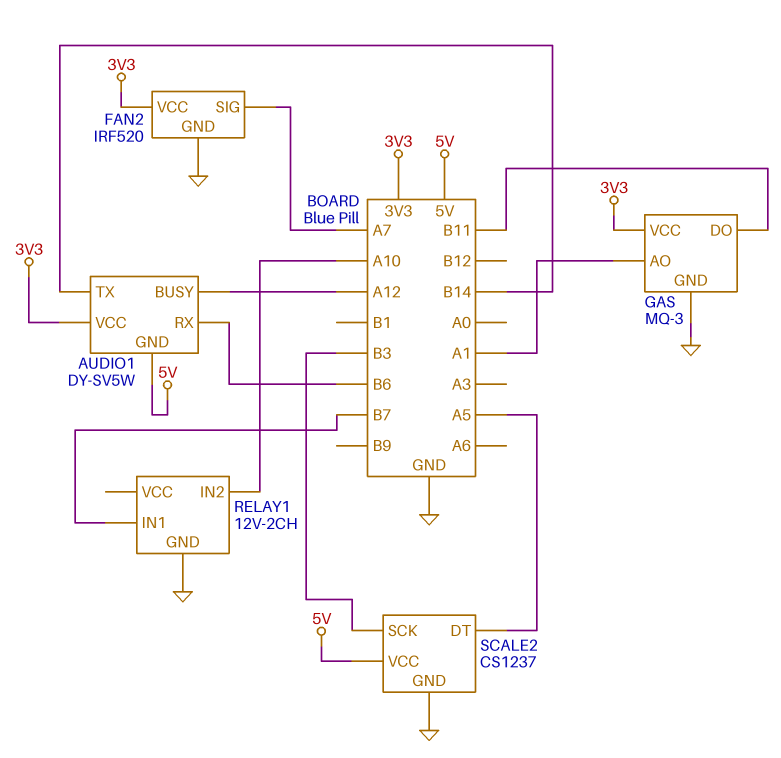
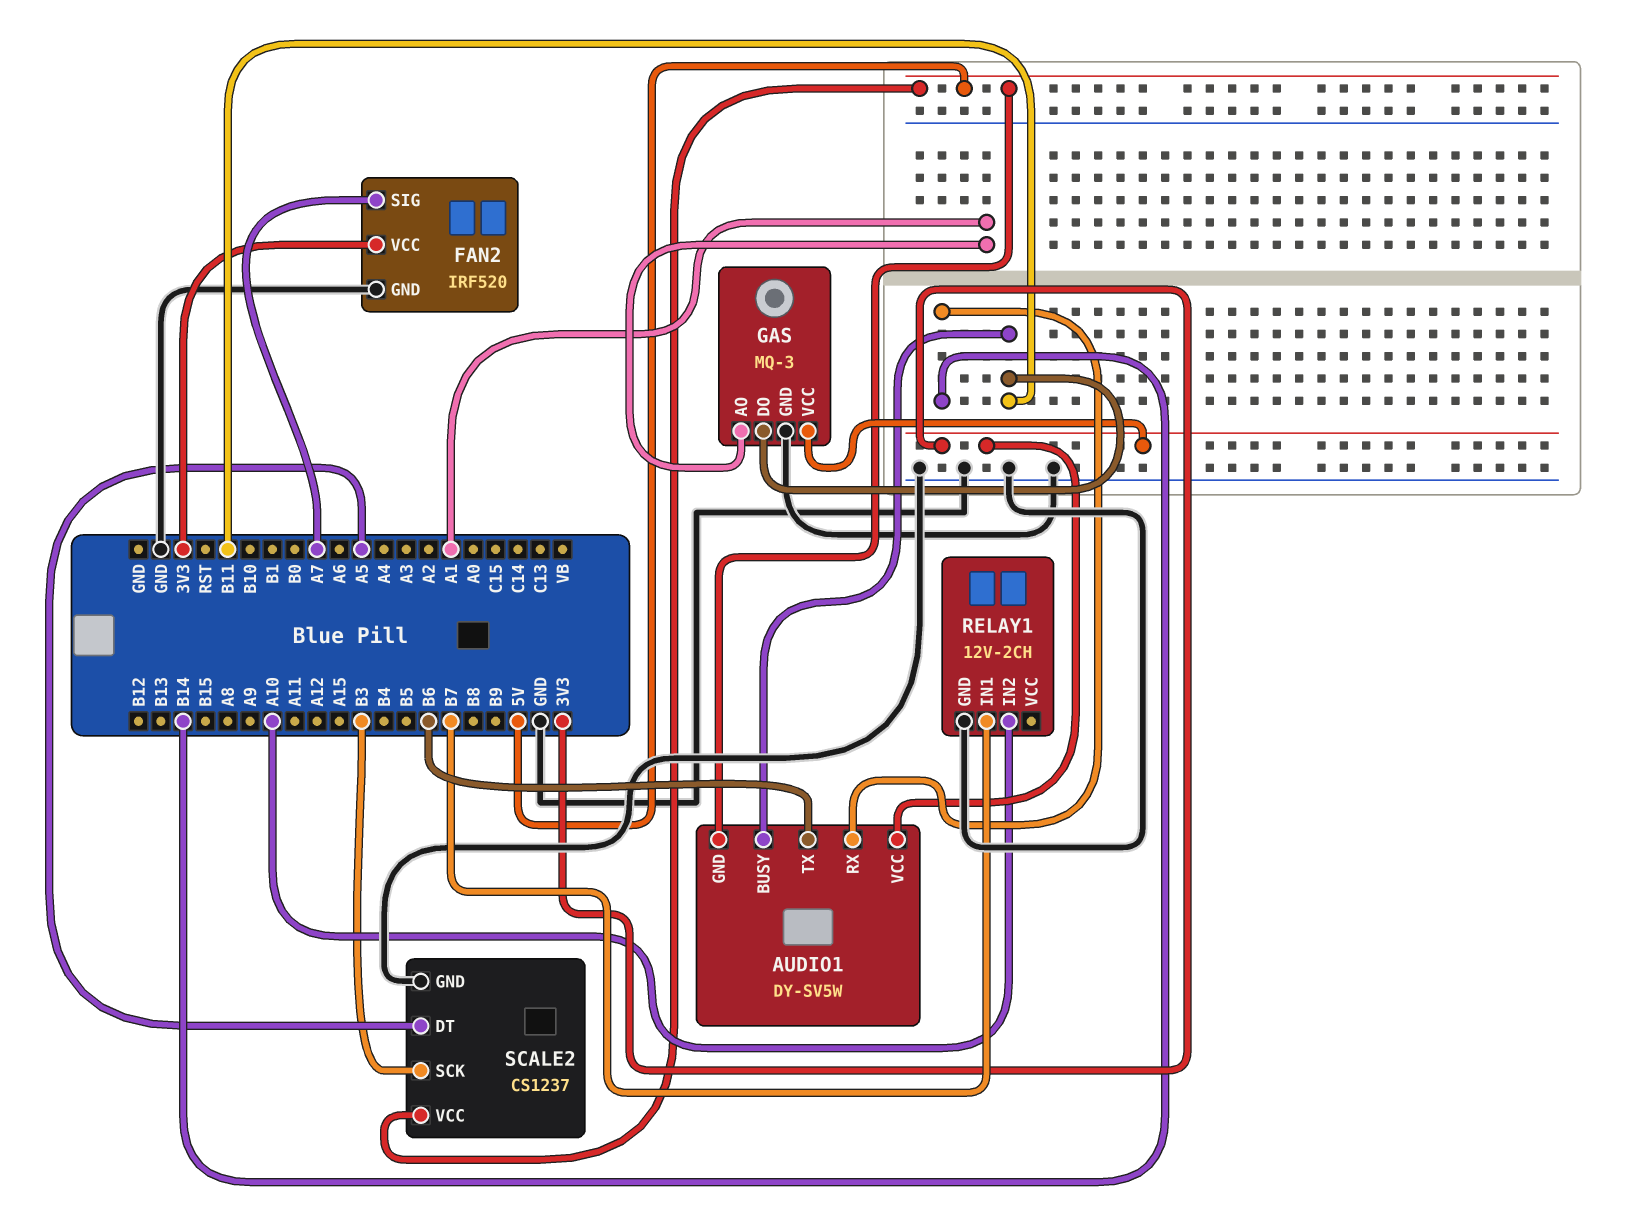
AUDIO1 pin BUSY: A12 -> B11
AUDIO1 pin RX: B6 -> B14
AUDIO1 pin TX: B14 -> B6

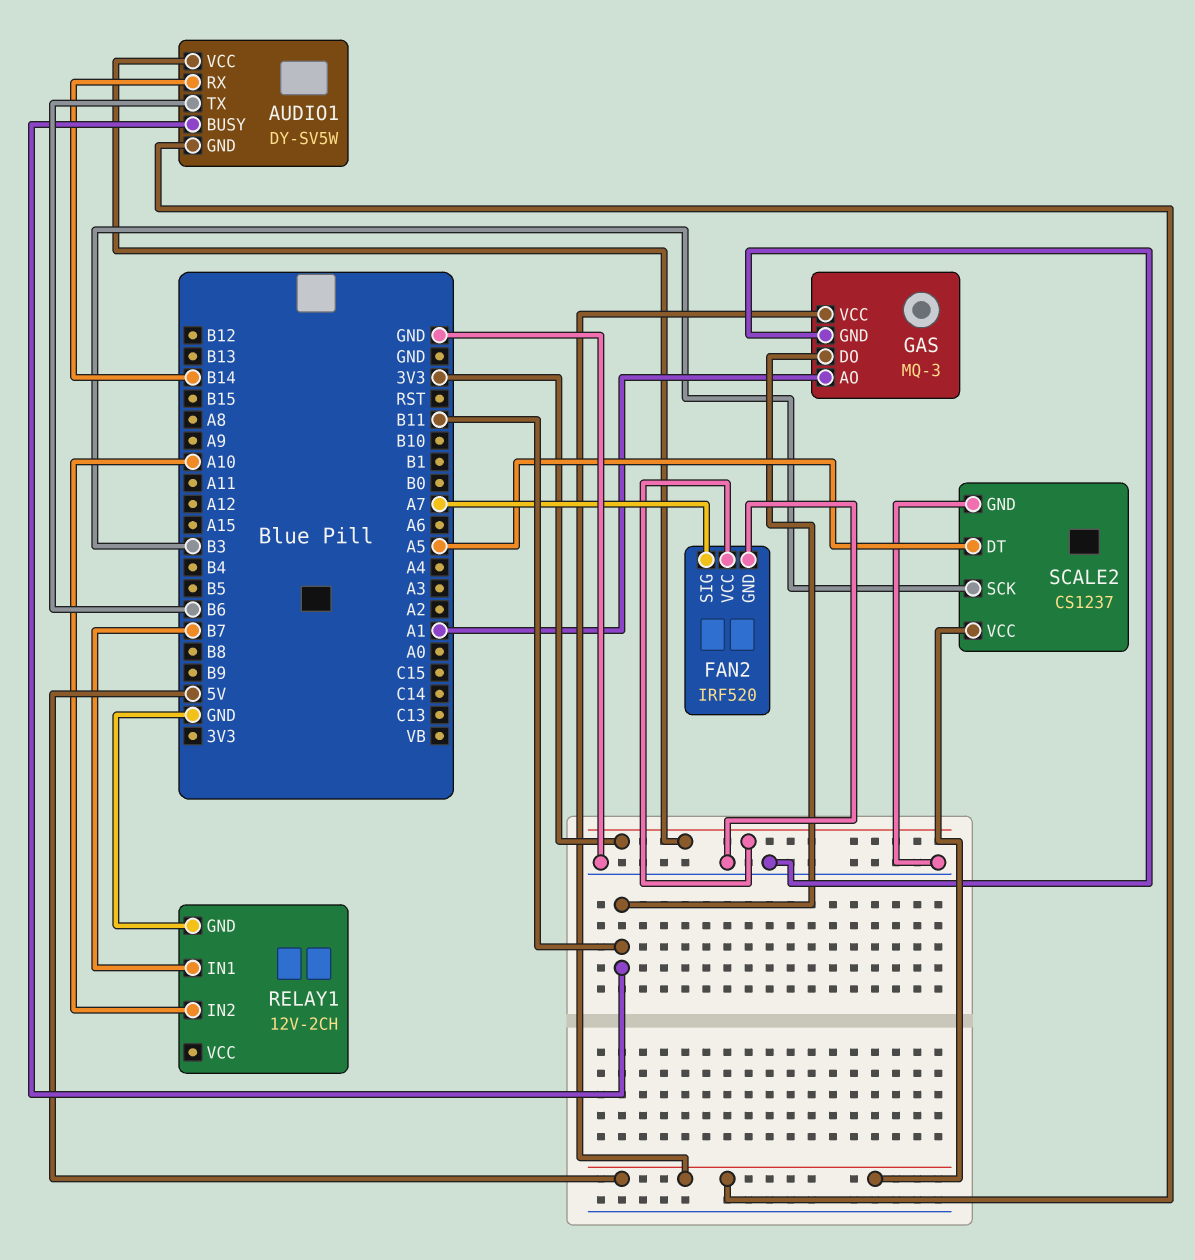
GAS pin VCC: 3V3 -> 5V

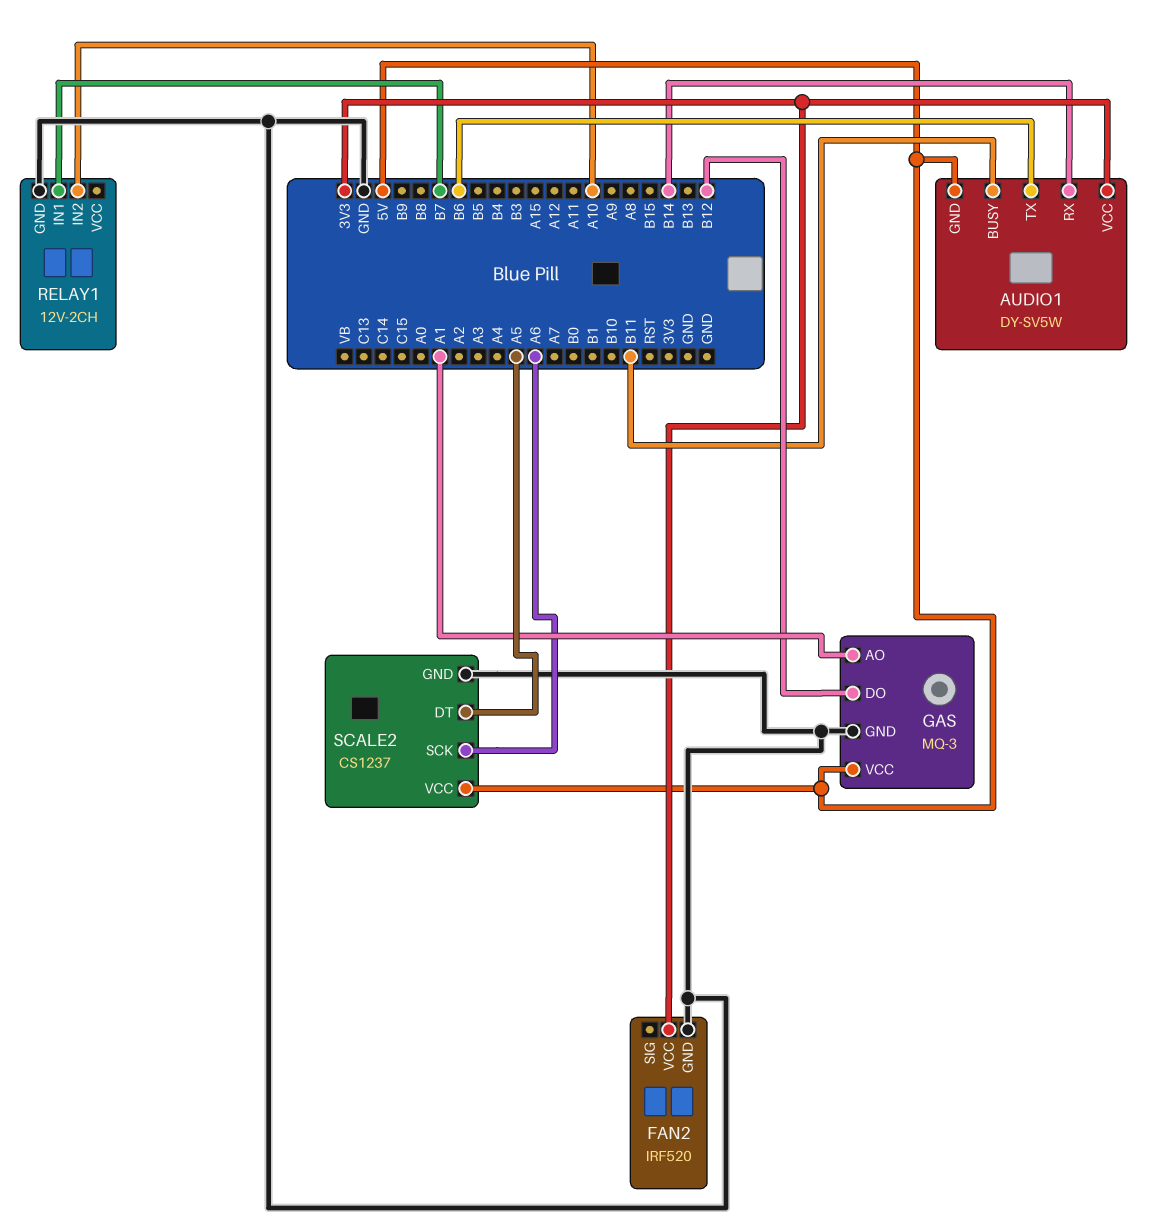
FAN2 pin SIG: A7 -> none
GAS pin DO: B11 -> B12
SCALE2 pin SCK: B3 -> A6

